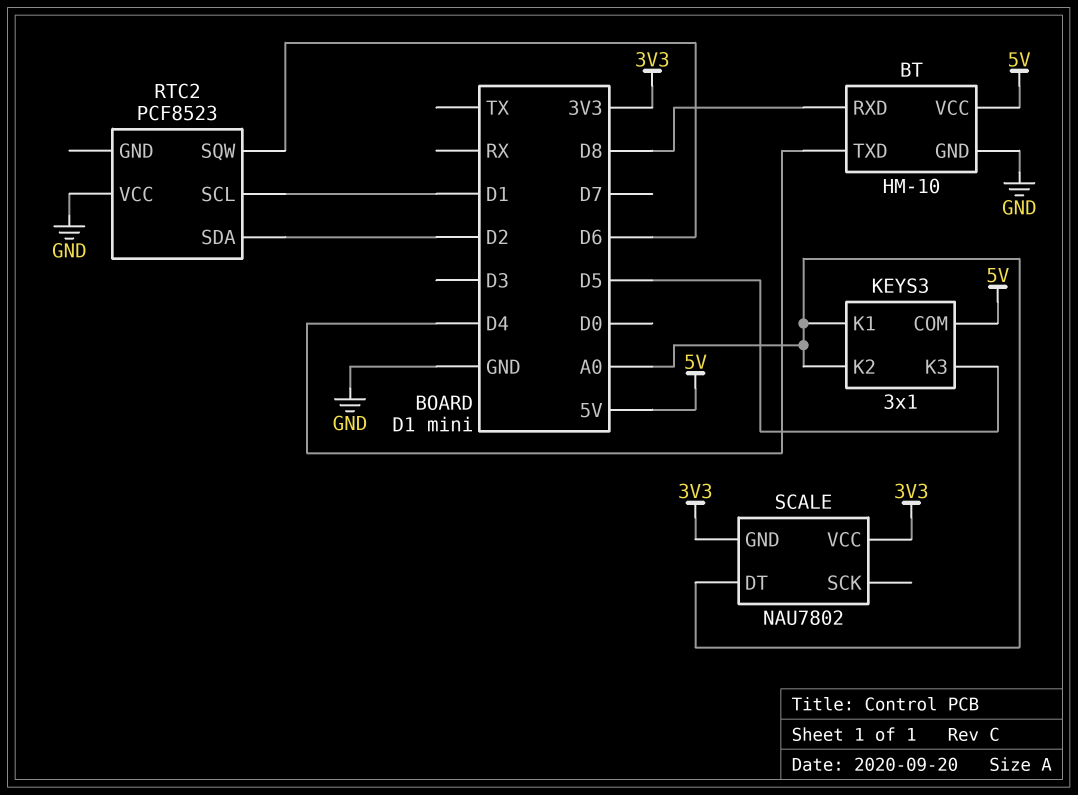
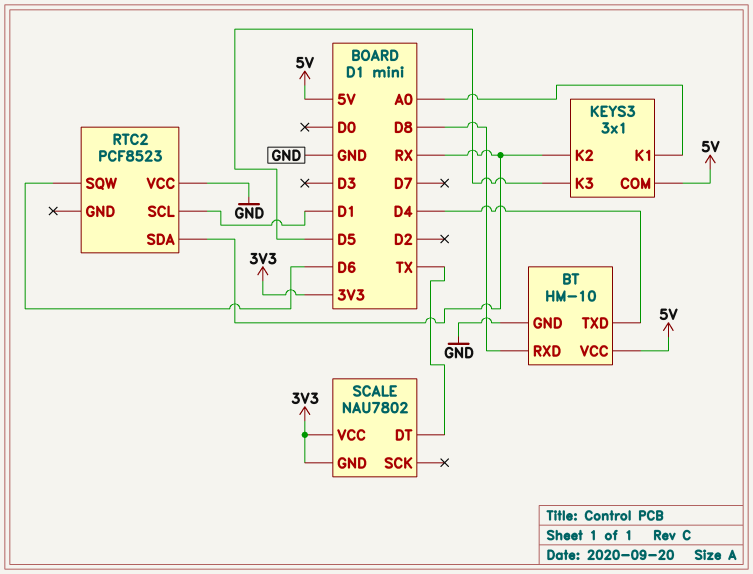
KEYS3 pin K2: A0 -> RX
RTC2 pin SDA: D2 -> RX
SCALE pin DT: A0 -> TX

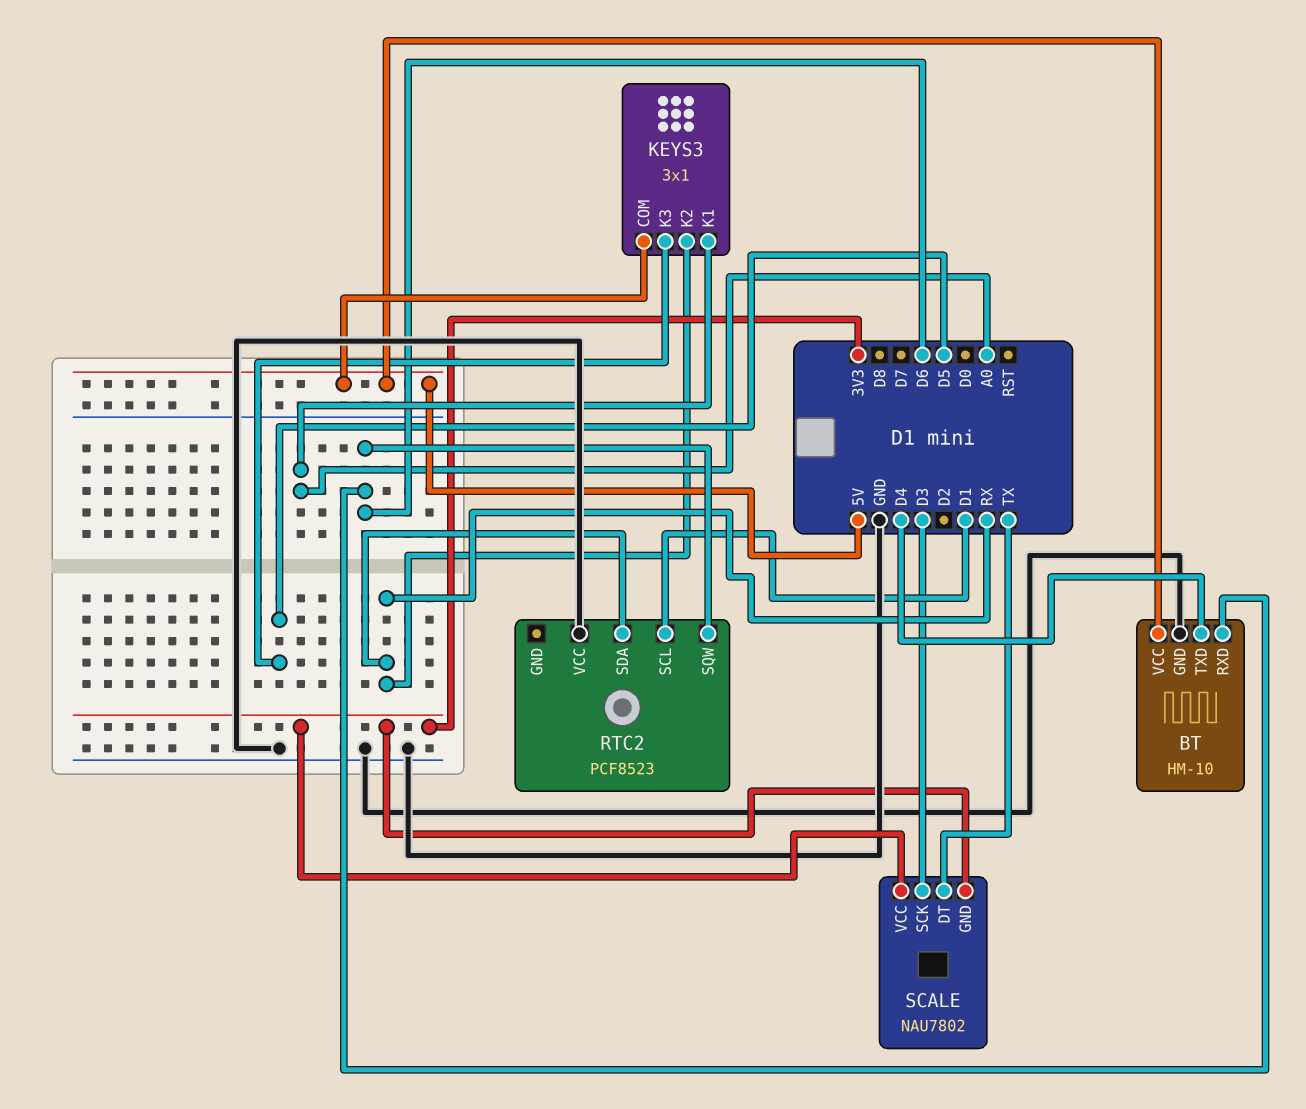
BT pin RXD: D8 -> D6
SCALE pin SCK: none -> D3

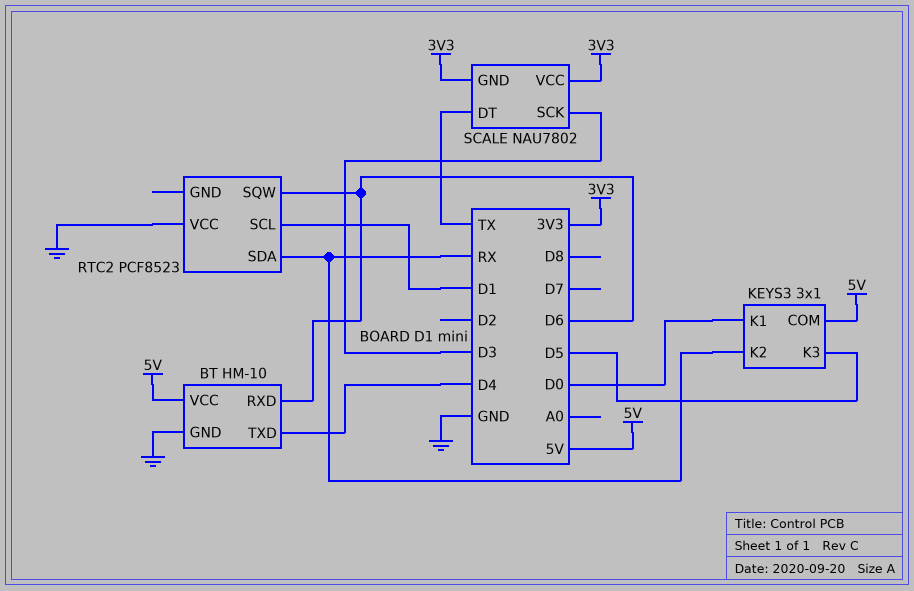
KEYS3 pin K1: A0 -> D0

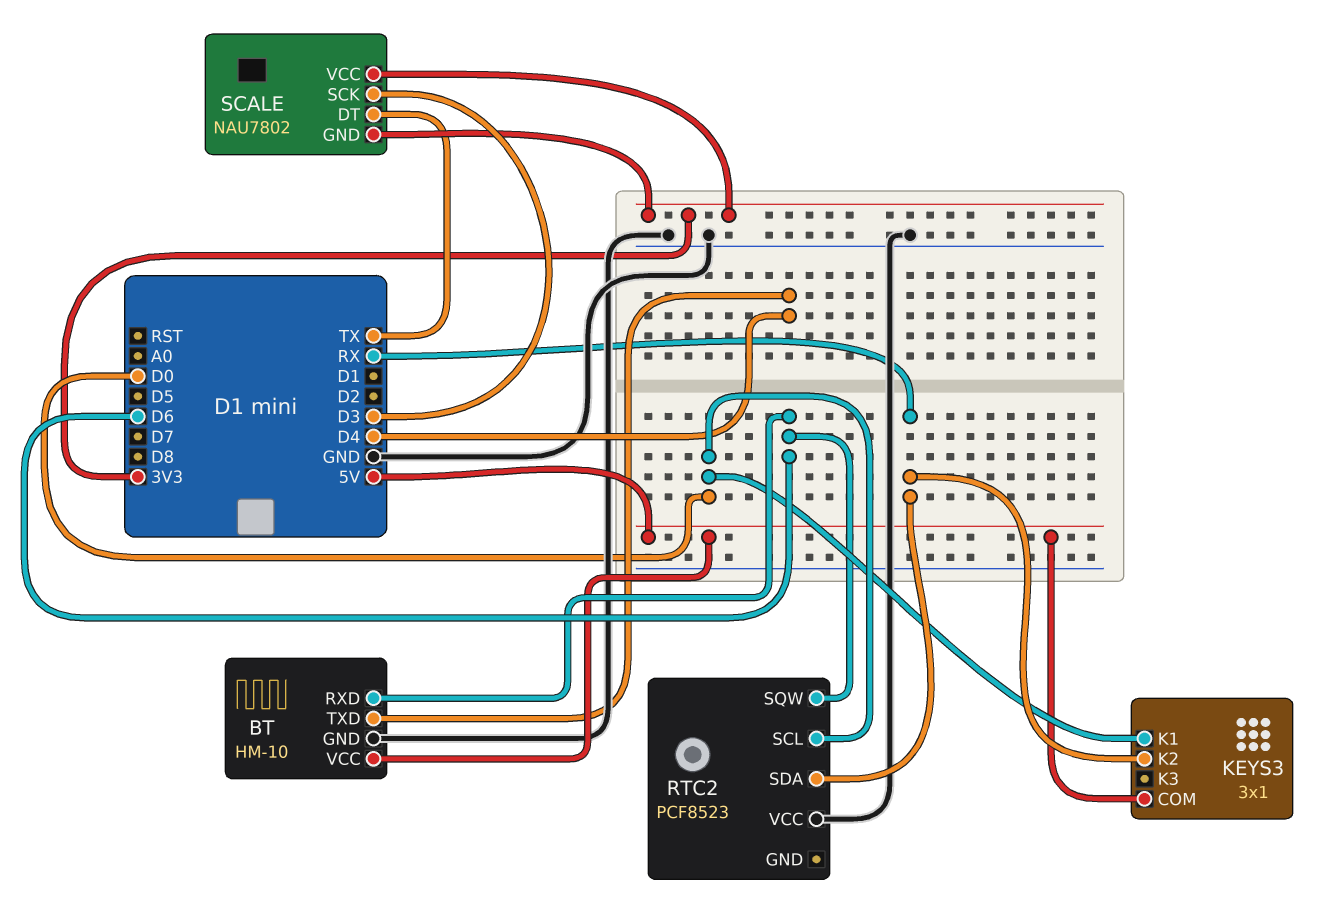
KEYS3 pin K3: D5 -> none
RTC2 pin SCL: D1 -> D0

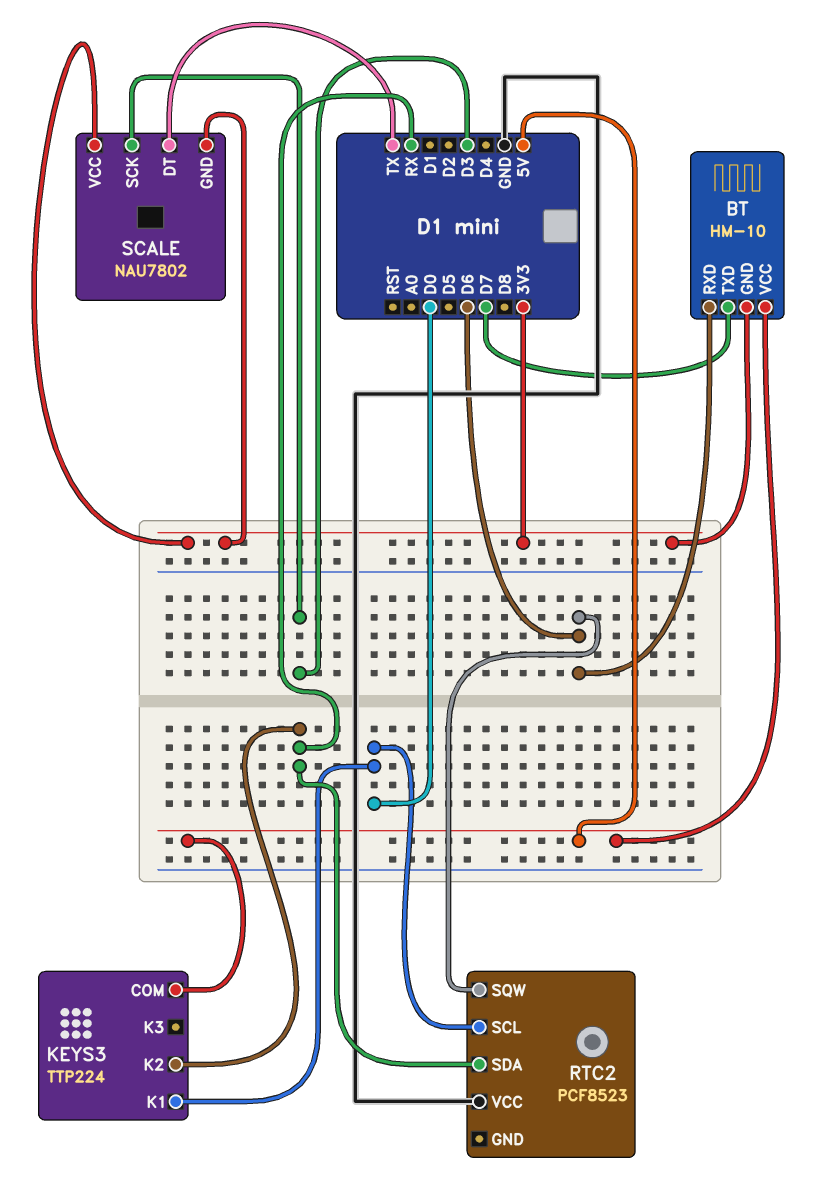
BT pin GND: GND -> 3V3
BT pin TXD: D4 -> D7
KEYS3: 3x1 -> TTP224

